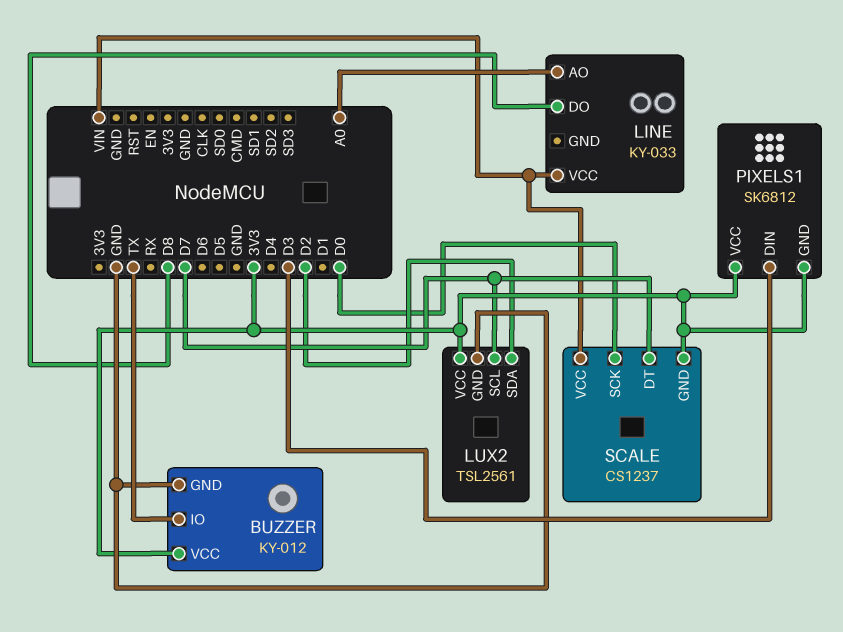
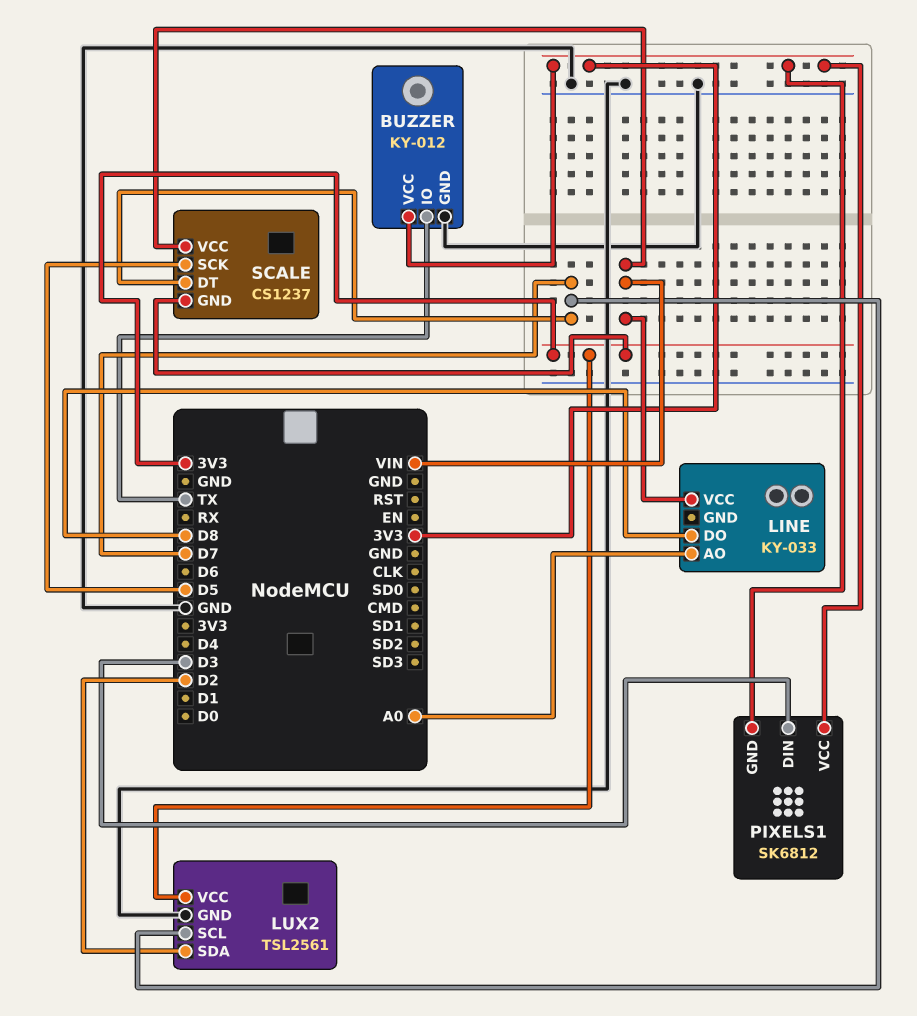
SCALE pin SCK: D0 -> D5

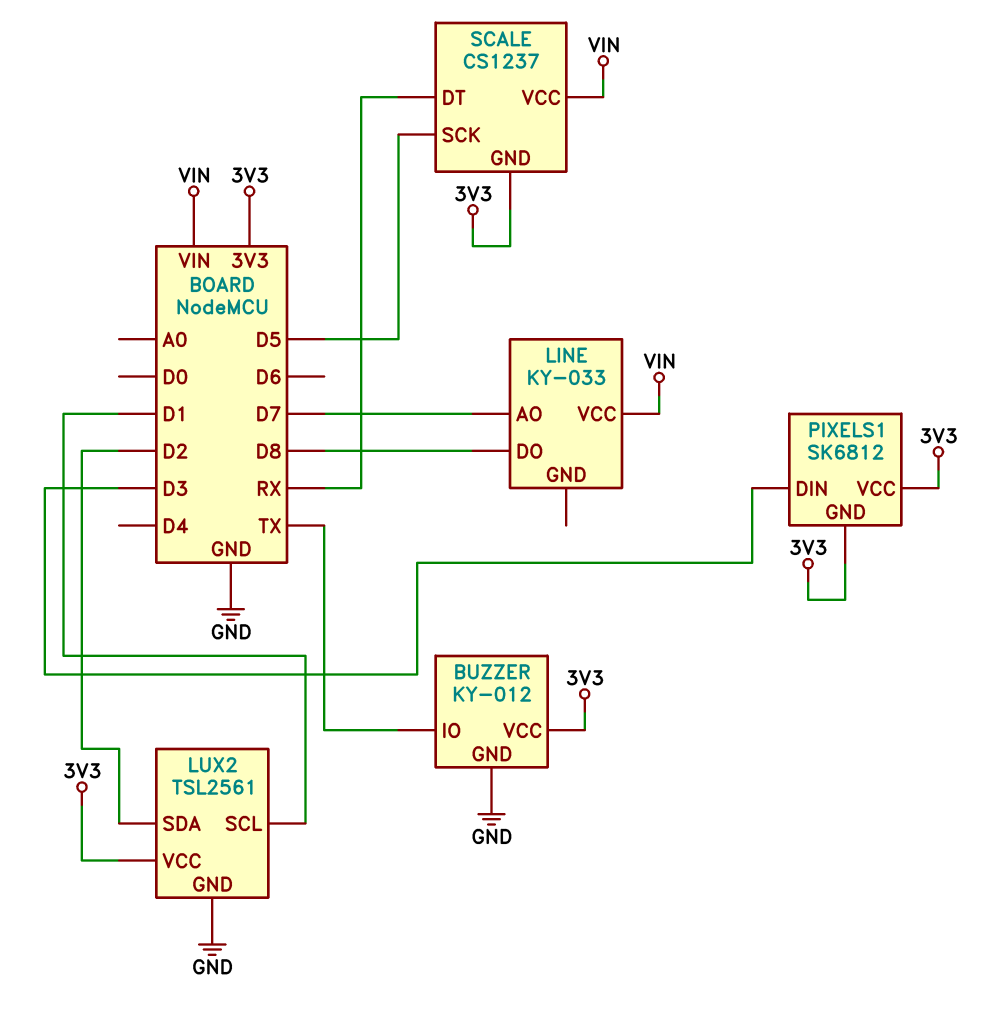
LINE pin AO: A0 -> D7
LUX2 pin SCL: D7 -> D1
SCALE pin DT: D7 -> RX

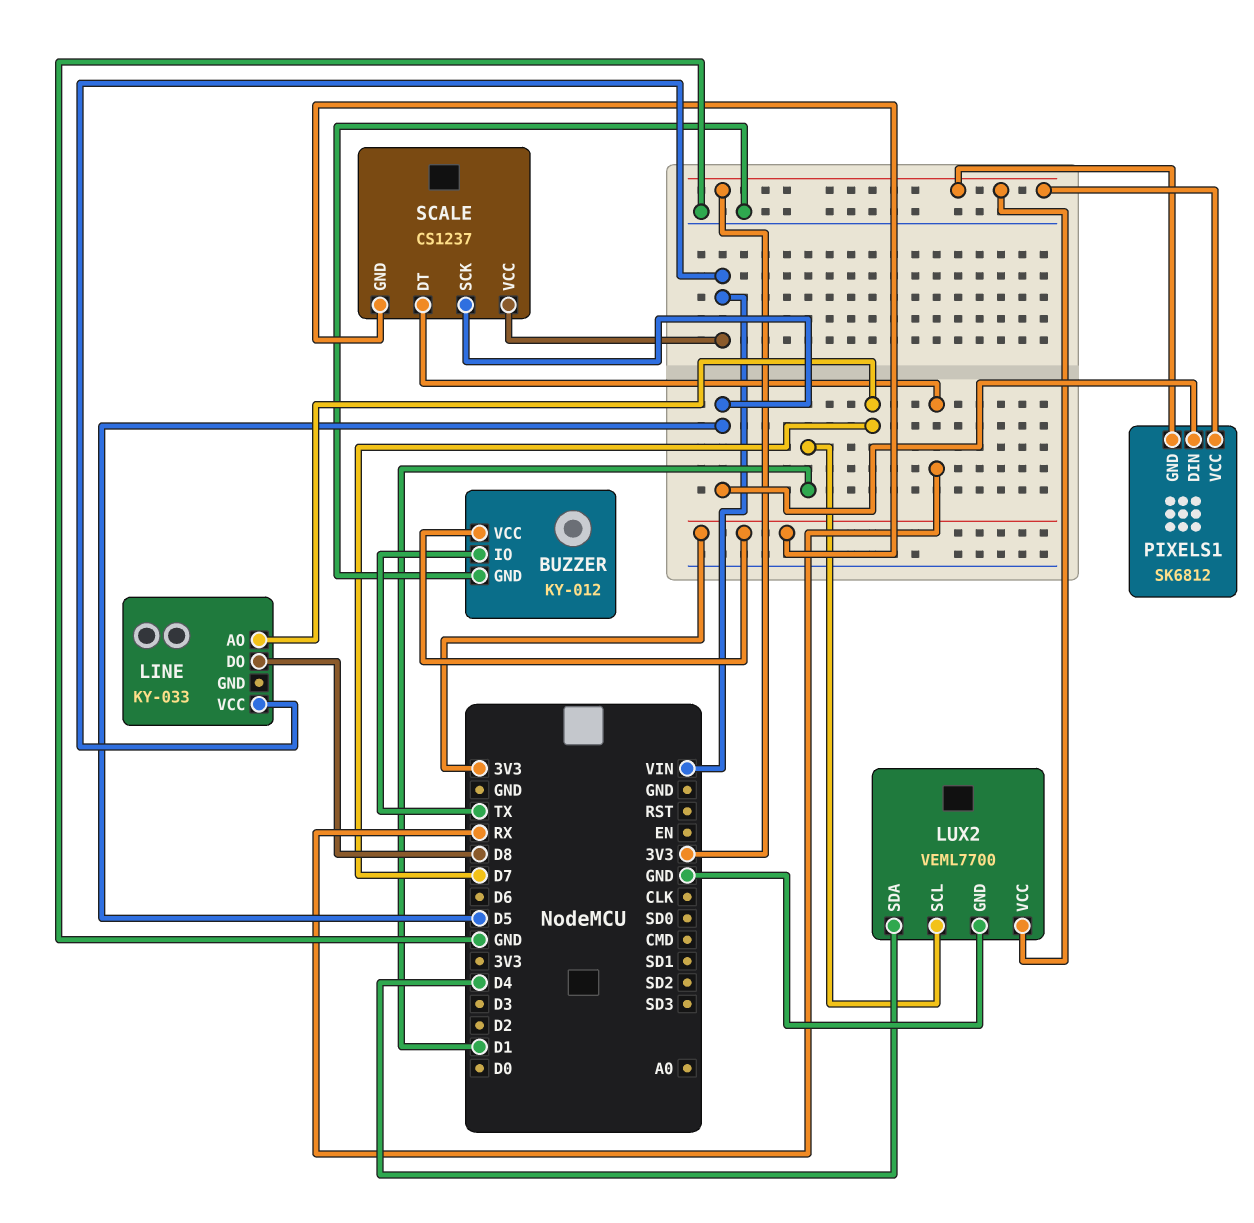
LUX2: TSL2561 -> VEML7700
LUX2 pin SDA: D2 -> D4
PIXELS1 pin DIN: D3 -> D5

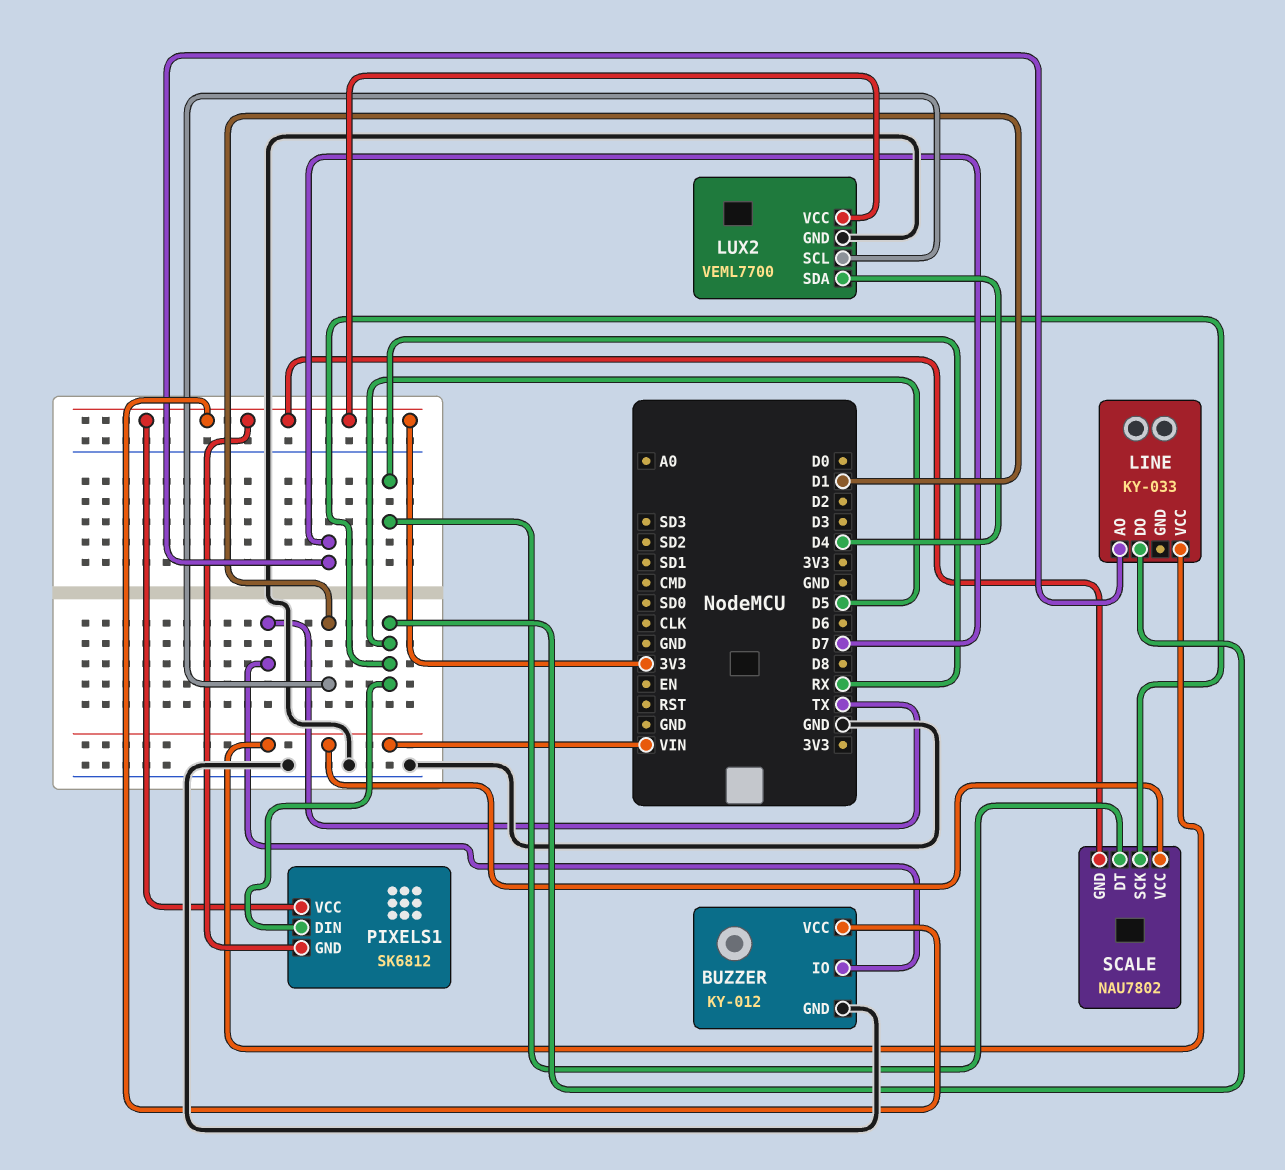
LINE pin DO: D8 -> D5
SCALE: CS1237 -> NAU7802

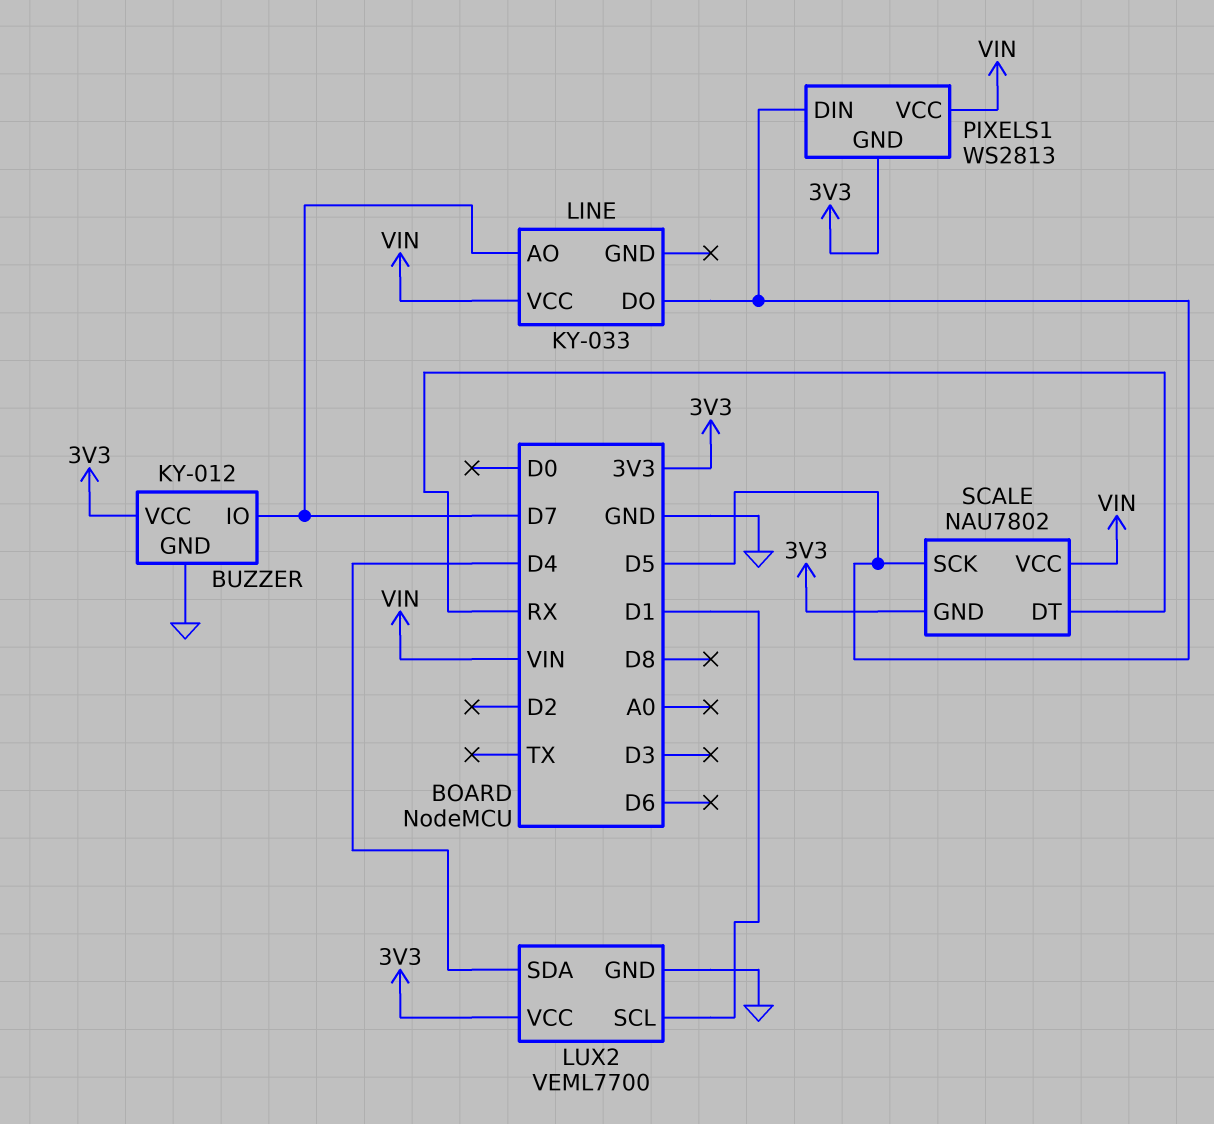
BUZZER pin IO: TX -> D7
PIXELS1: SK6812 -> WS2813
PIXELS1 pin VCC: 3V3 -> VIN

